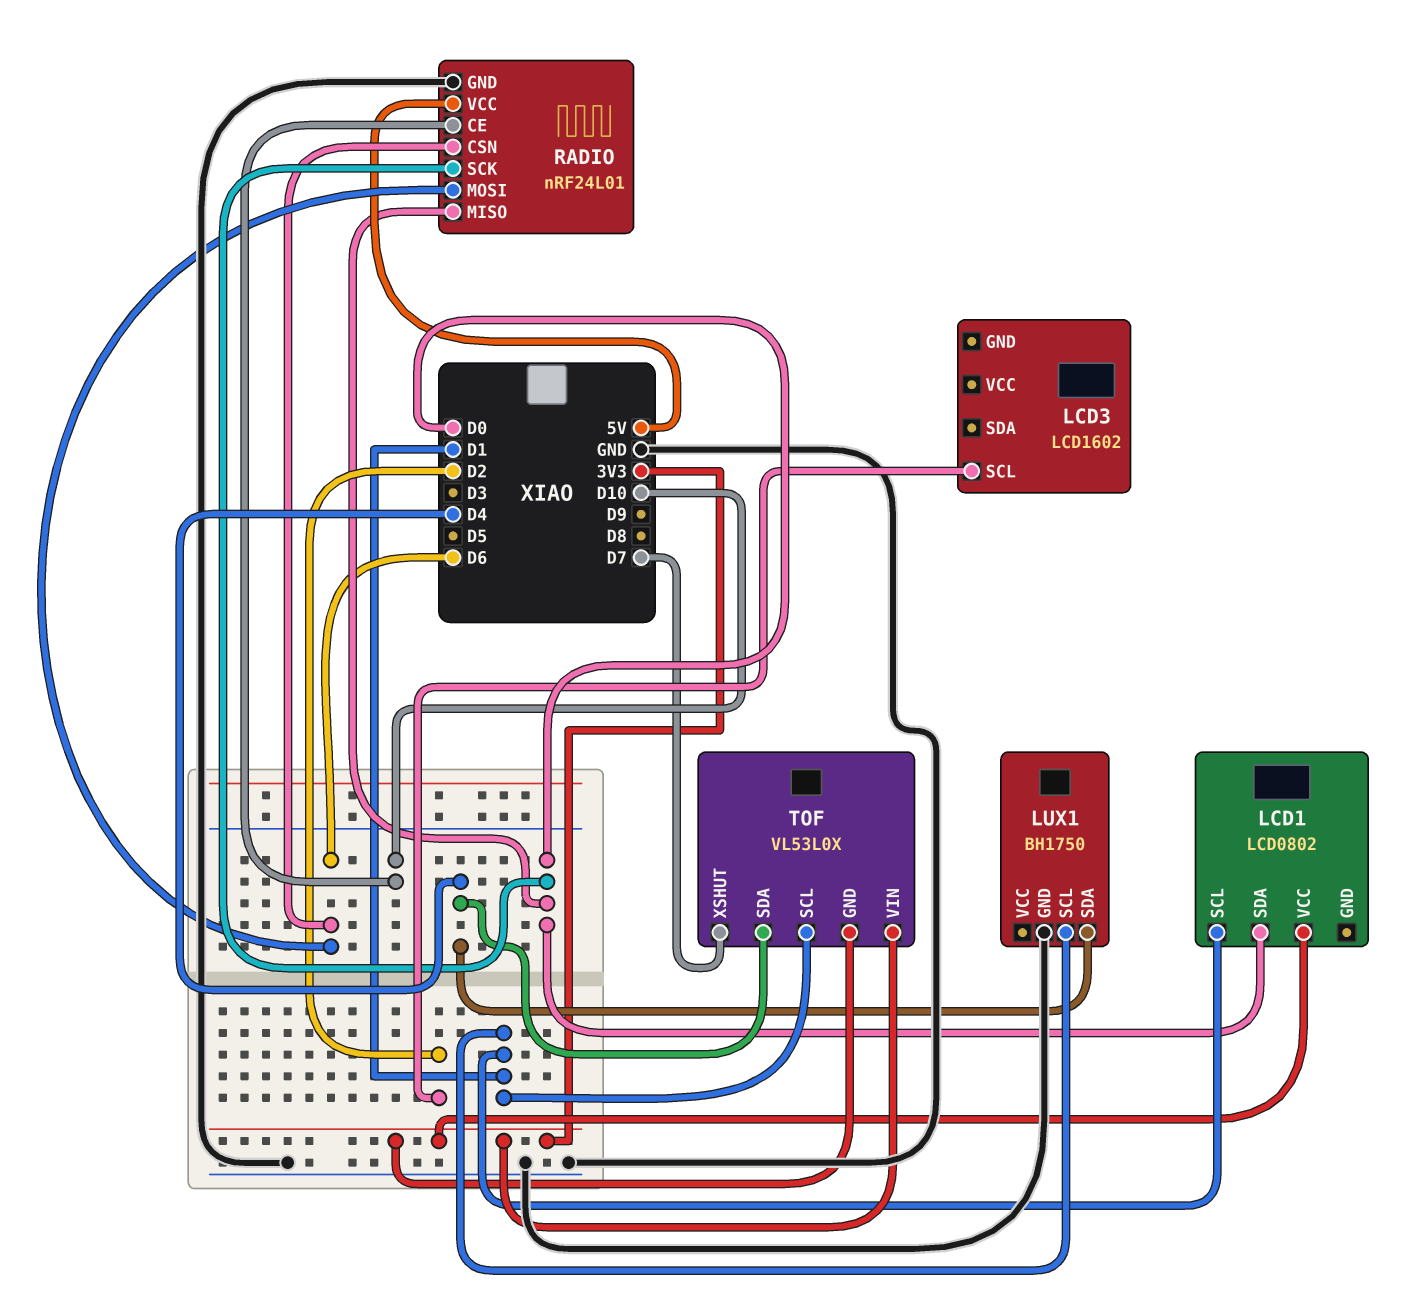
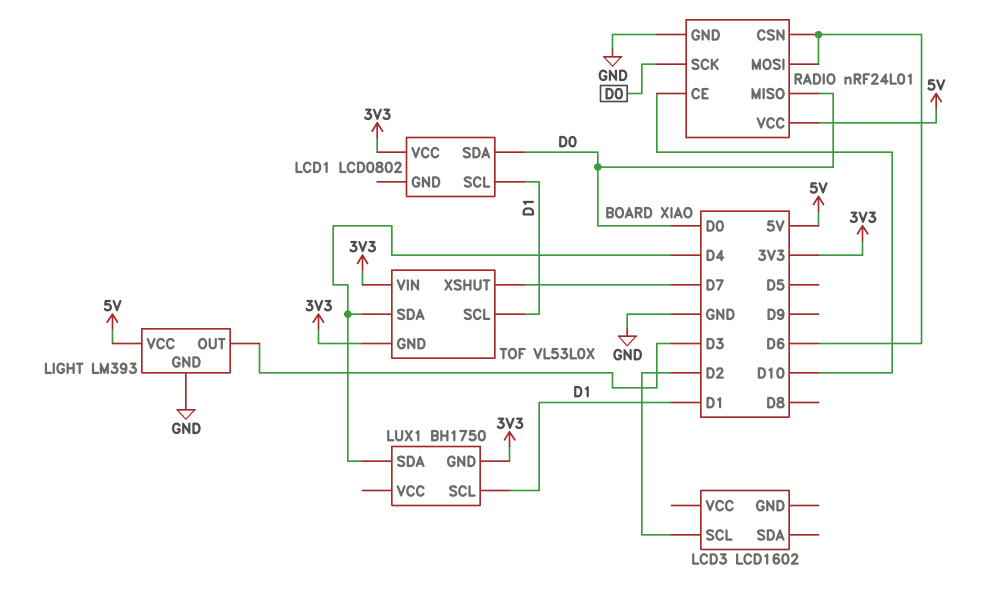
LIGHT: none -> LM393
LIGHT pin GND: none -> GND
LIGHT pin OUT: none -> D3
LIGHT pin VCC: none -> 5V
LUX1 pin GND: GND -> 3V3

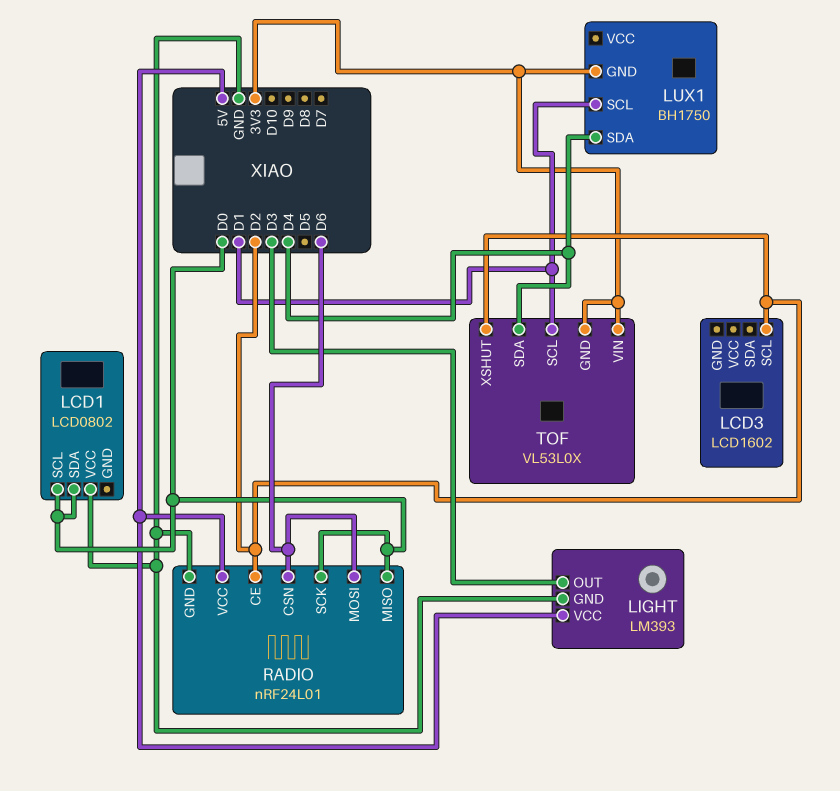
LCD1 pin SCL: D1 -> D0
LCD1 pin VCC: 3V3 -> GND
RADIO pin CE: D10 -> D2
TOF pin XSHUT: D7 -> D2

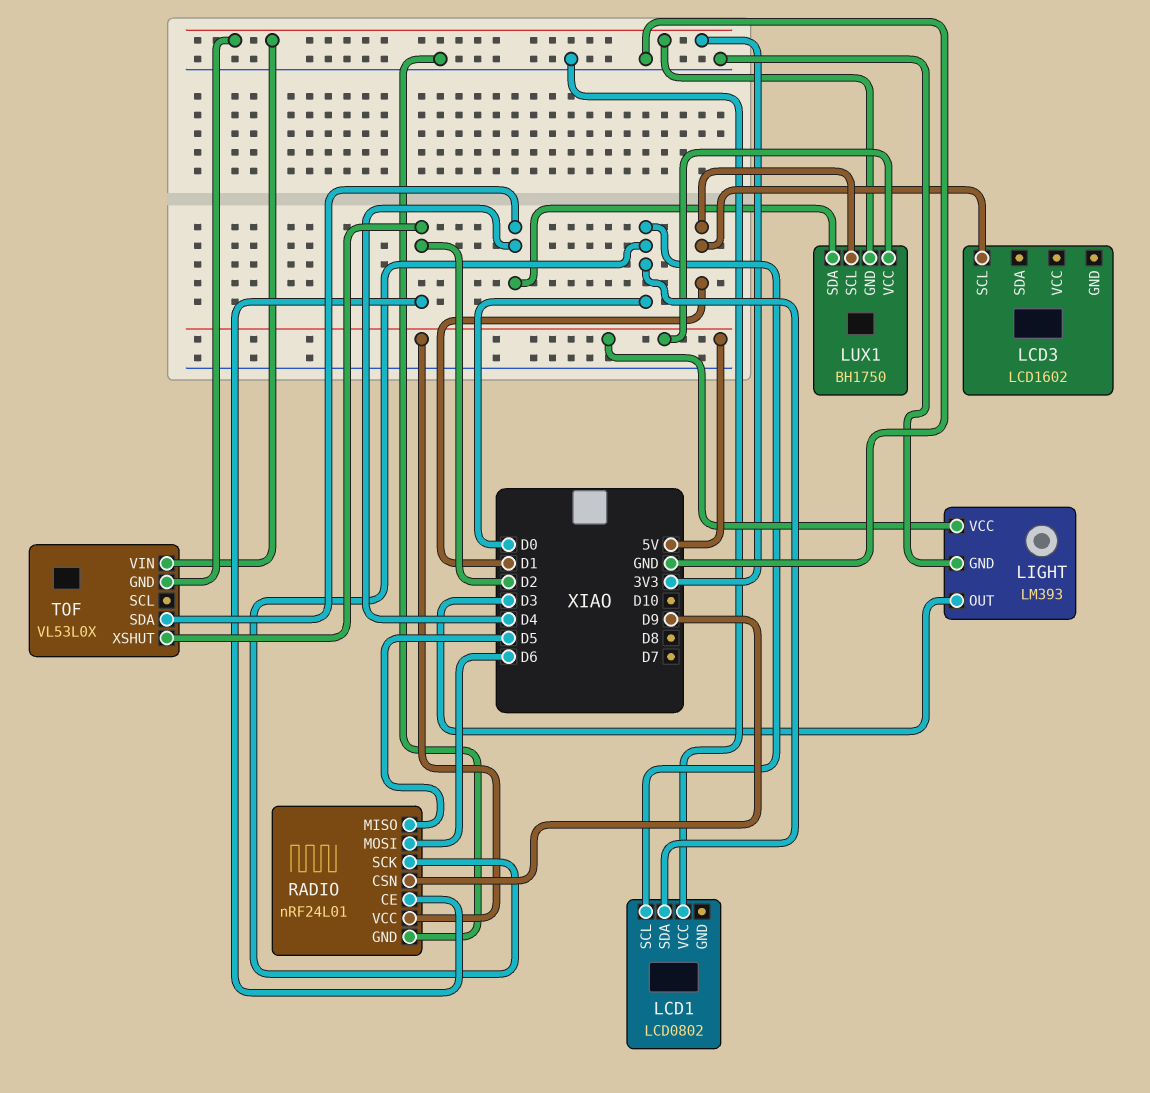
LCD3 pin SCL: D2 -> D1
LUX1 pin VCC: none -> 5V
RADIO pin CSN: D6 -> D9
RADIO pin MISO: D0 -> D5
TOF pin SCL: D1 -> none

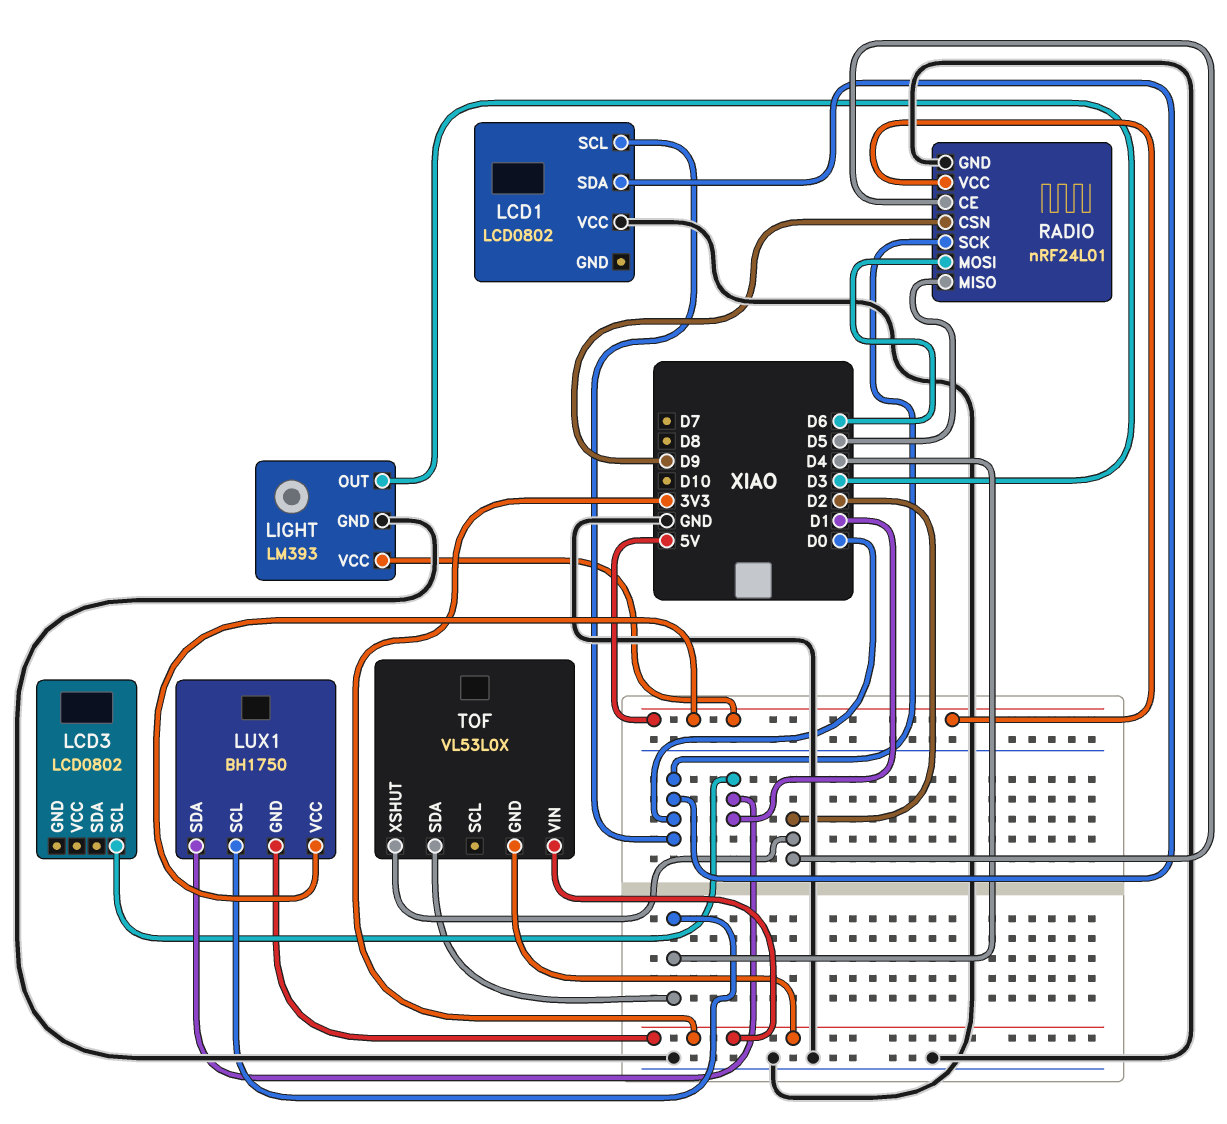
LCD3: LCD1602 -> LCD0802
LUX1 pin SCL: D1 -> D4
LUX1 pin SDA: D4 -> D1

